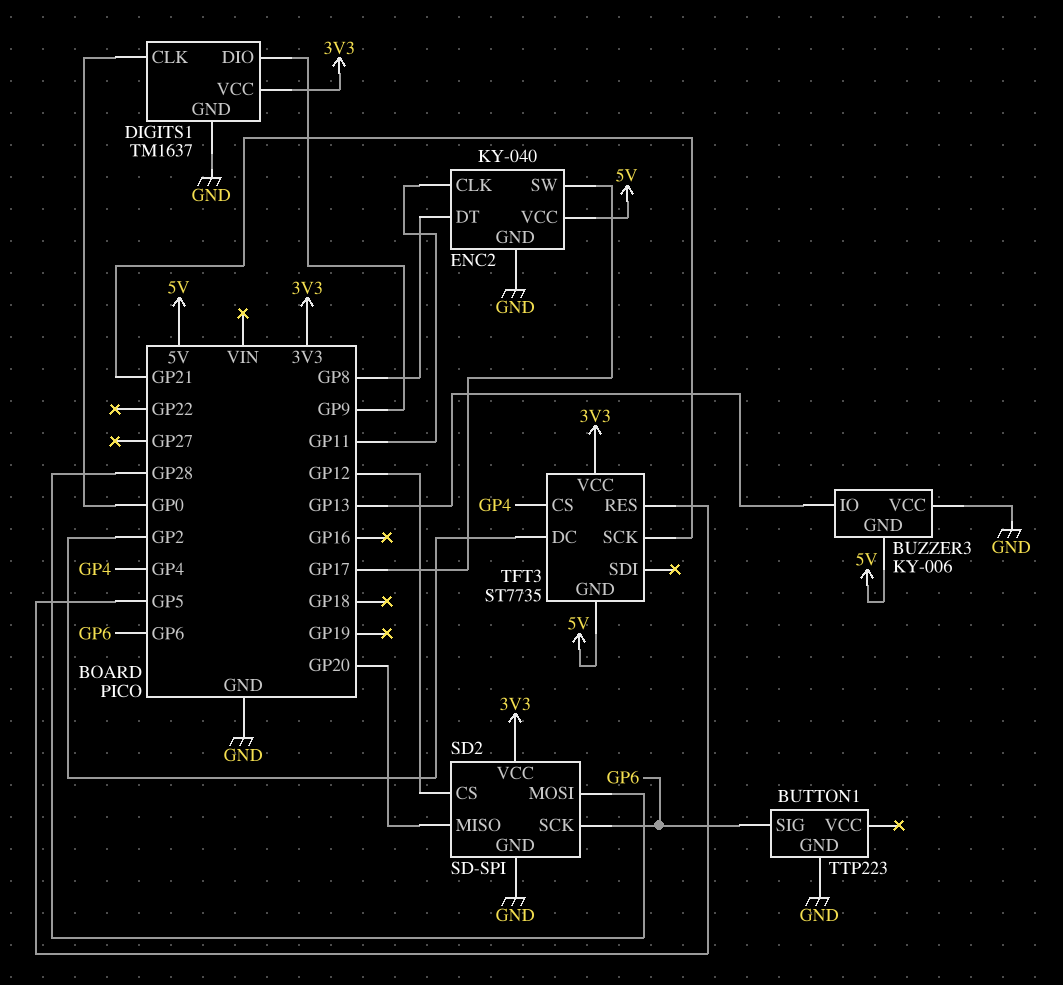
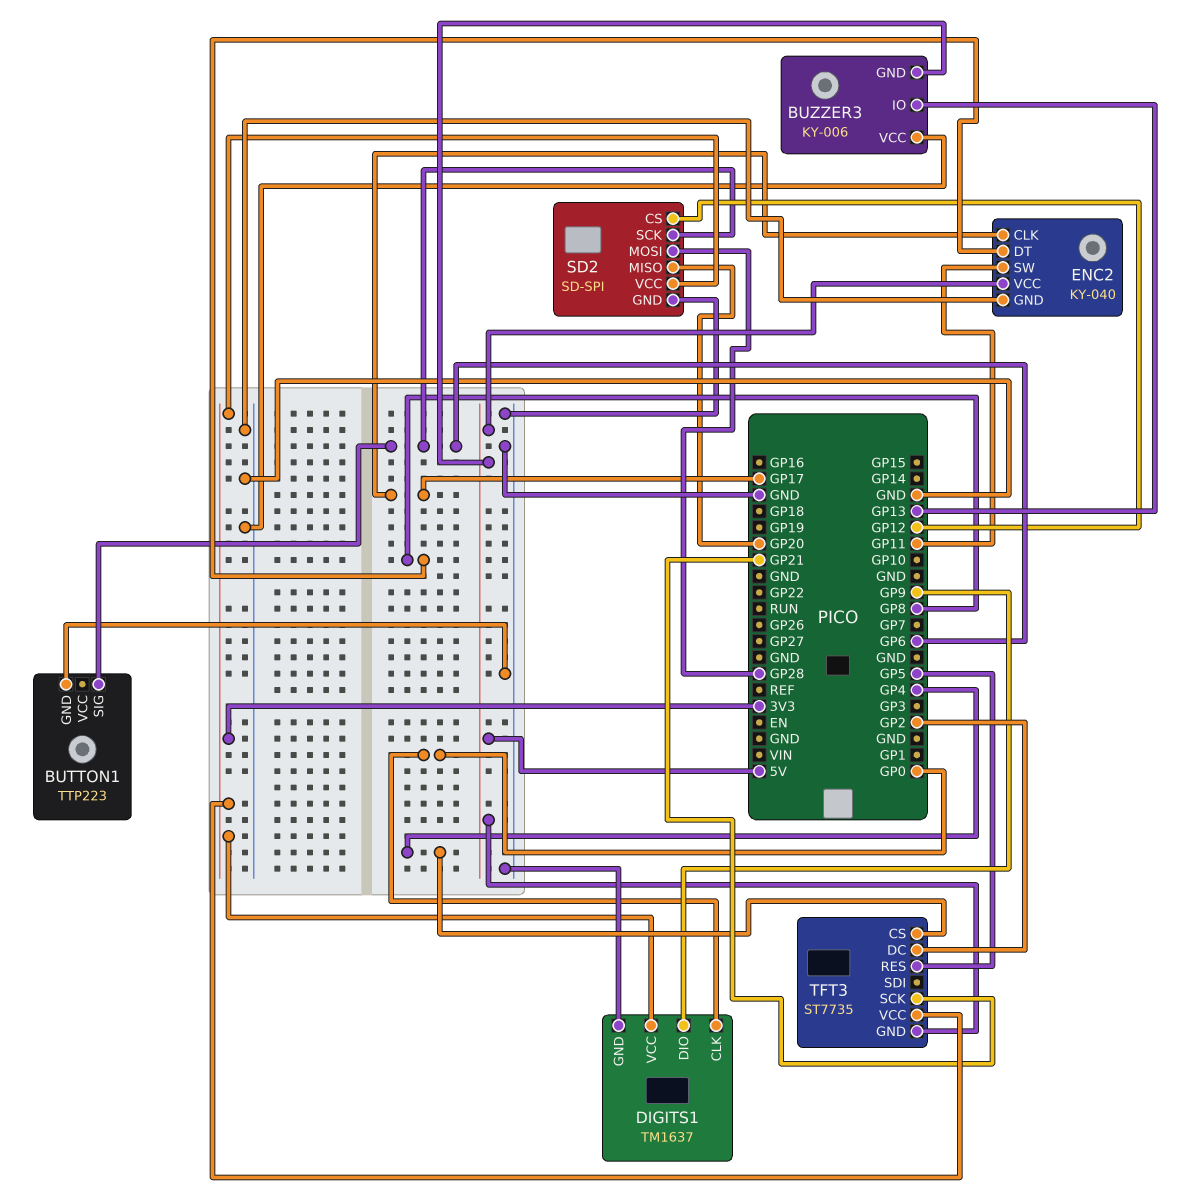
ENC2 pin CLK: GP11 -> GP17
ENC2 pin SW: GP17 -> GP11

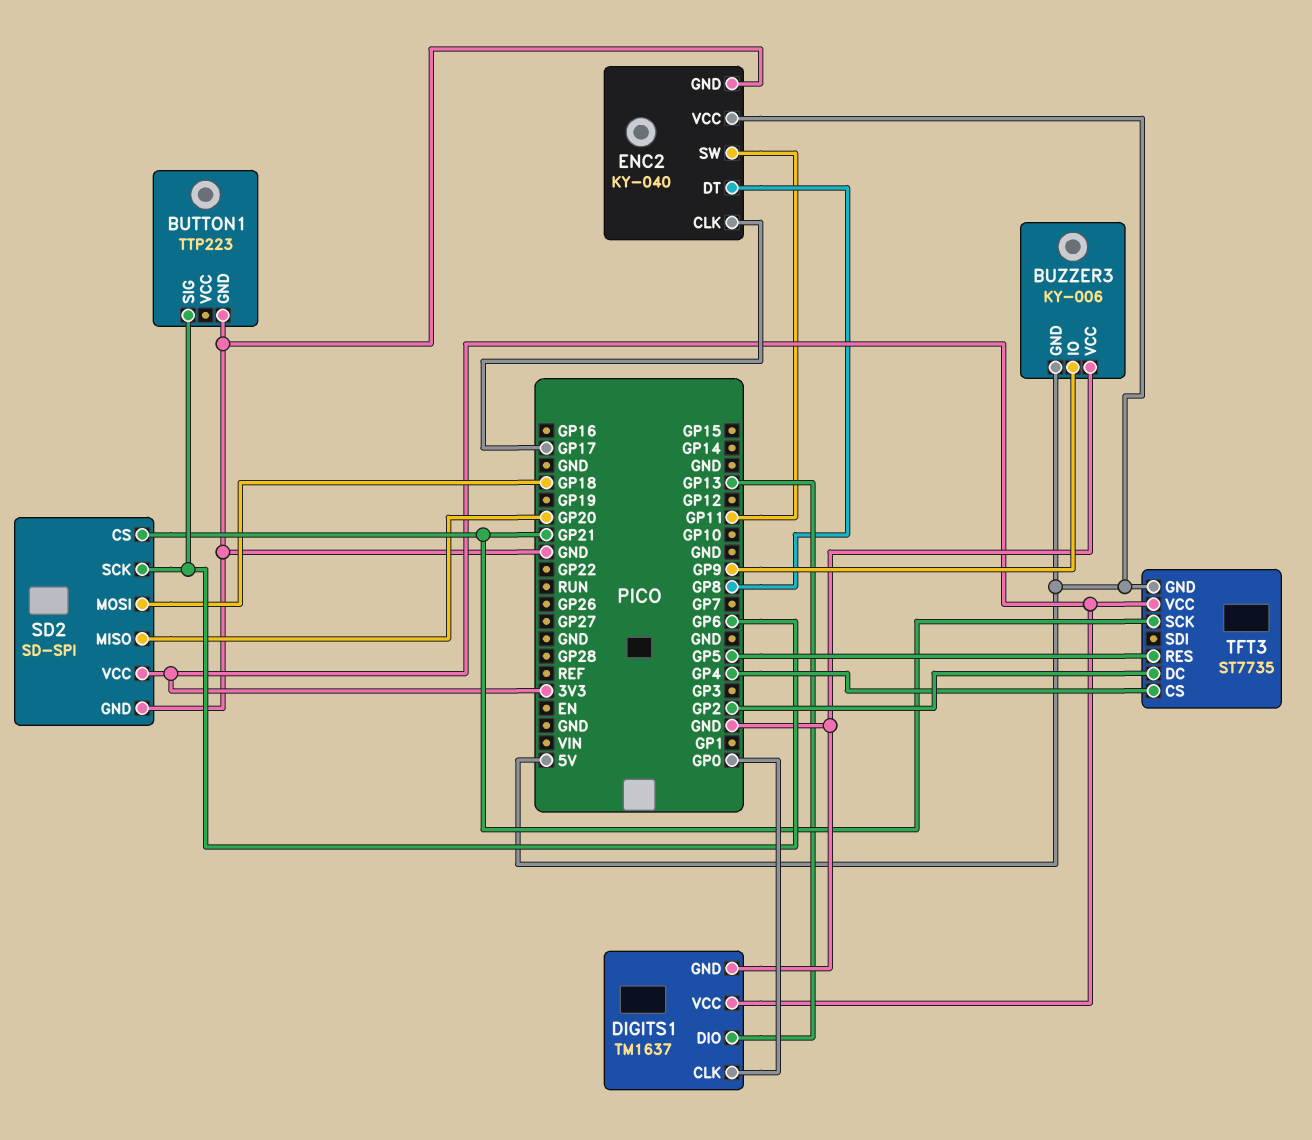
BUZZER3 pin IO: GP13 -> GP9
DIGITS1 pin DIO: GP9 -> GP13
SD2 pin CS: GP12 -> GP21
SD2 pin MOSI: GP28 -> GP18

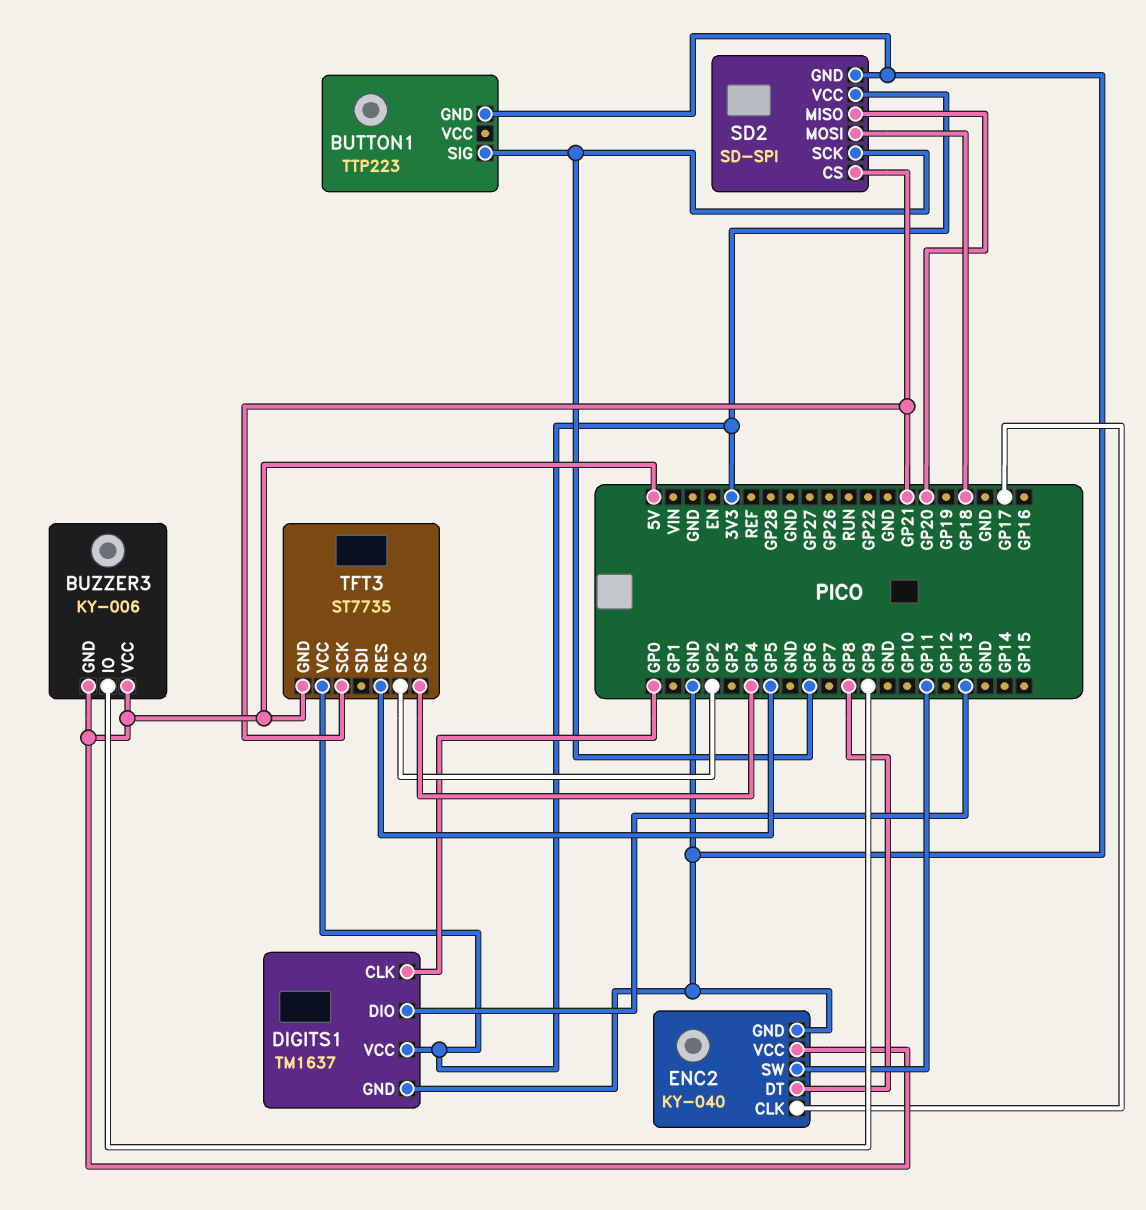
BUZZER3 pin VCC: GND -> 5V

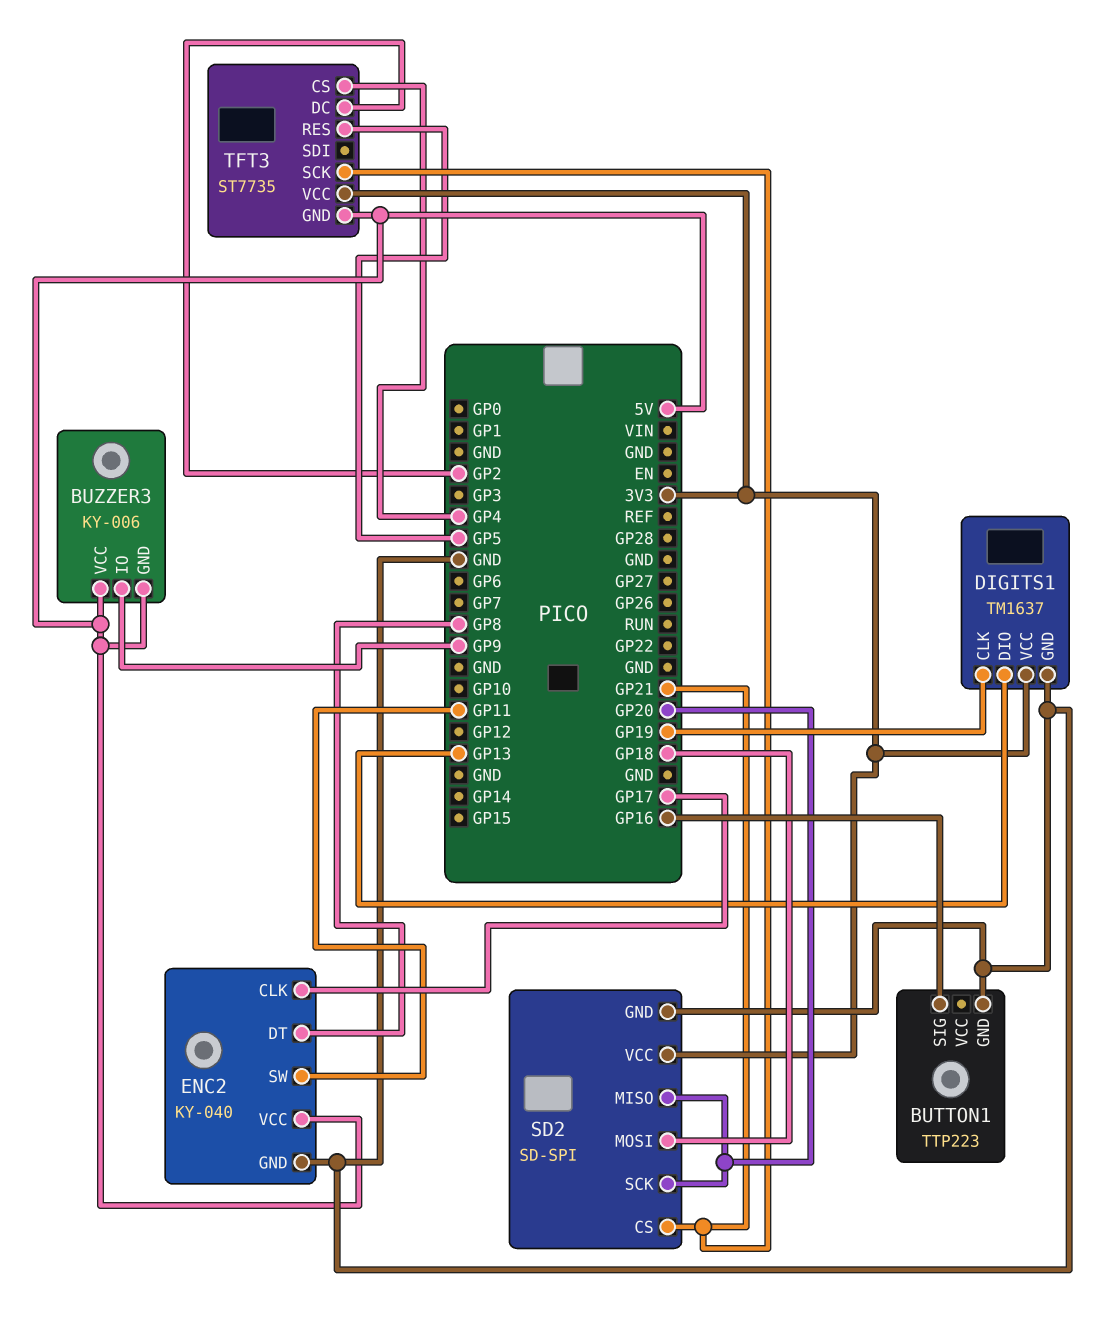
BUTTON1 pin SIG: GP6 -> GP16
DIGITS1 pin CLK: GP0 -> GP19
SD2 pin SCK: GP6 -> GP20

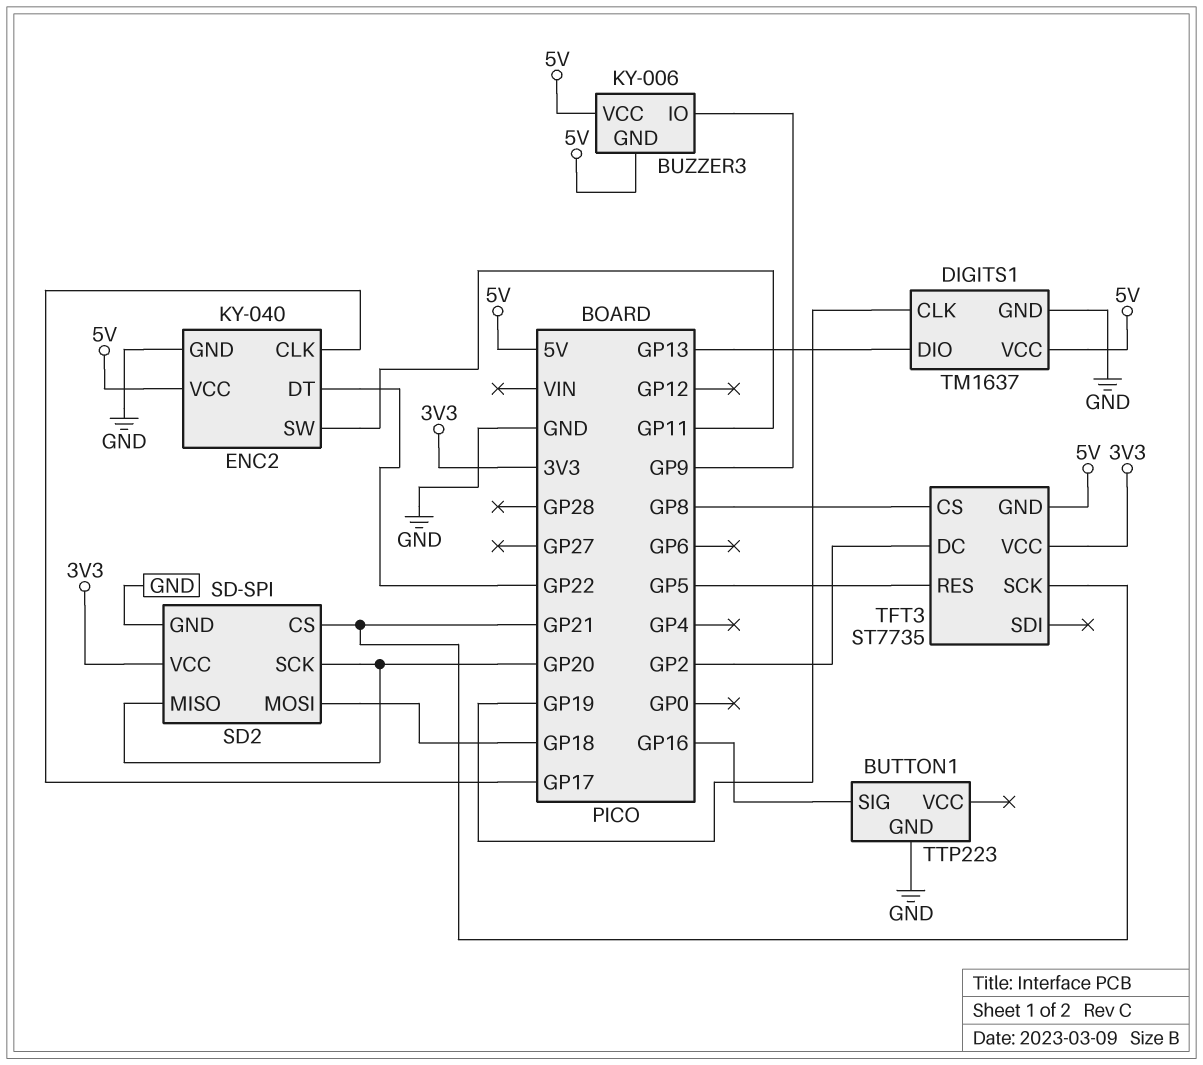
DIGITS1 pin VCC: 3V3 -> 5V
ENC2 pin DT: GP8 -> GP22
TFT3 pin CS: GP4 -> GP8

